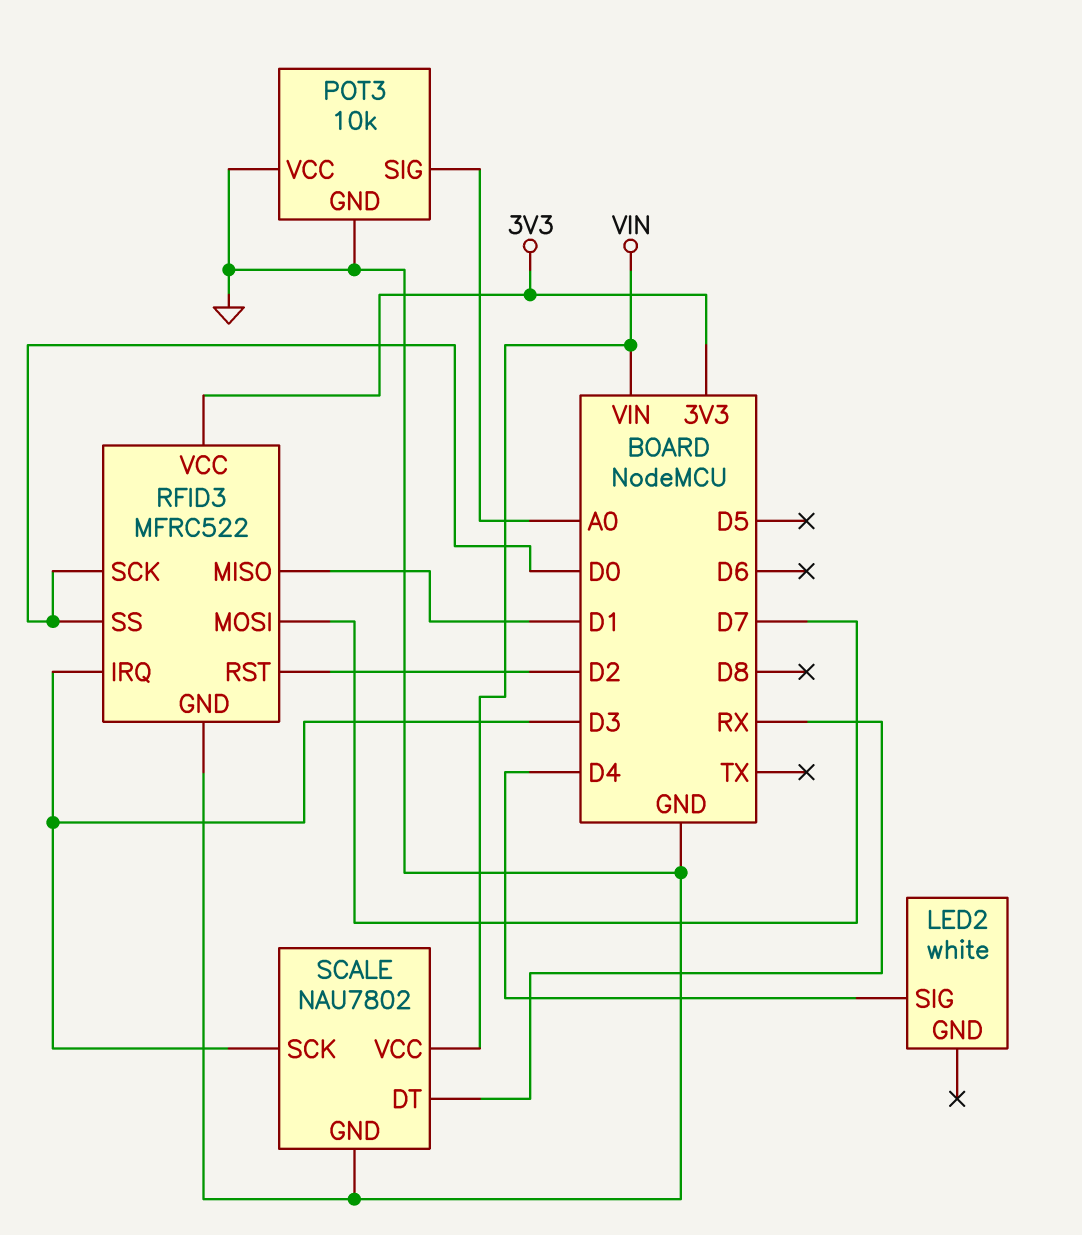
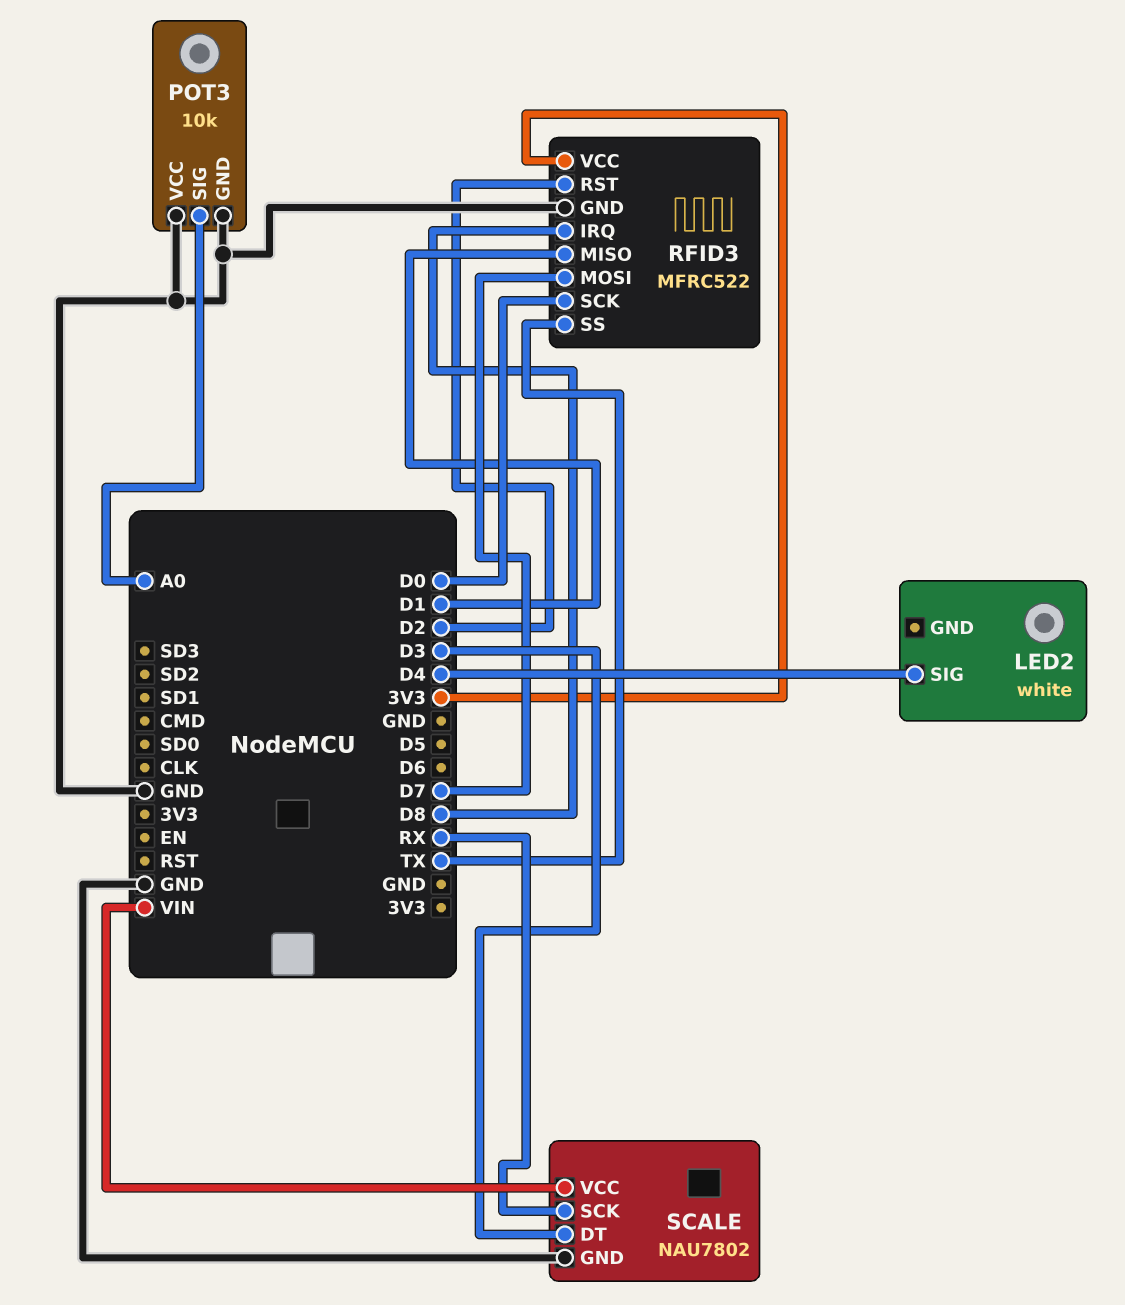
RFID3 pin IRQ: D3 -> D8
RFID3 pin SS: D0 -> TX
SCALE pin DT: RX -> D3
SCALE pin SCK: D3 -> RX

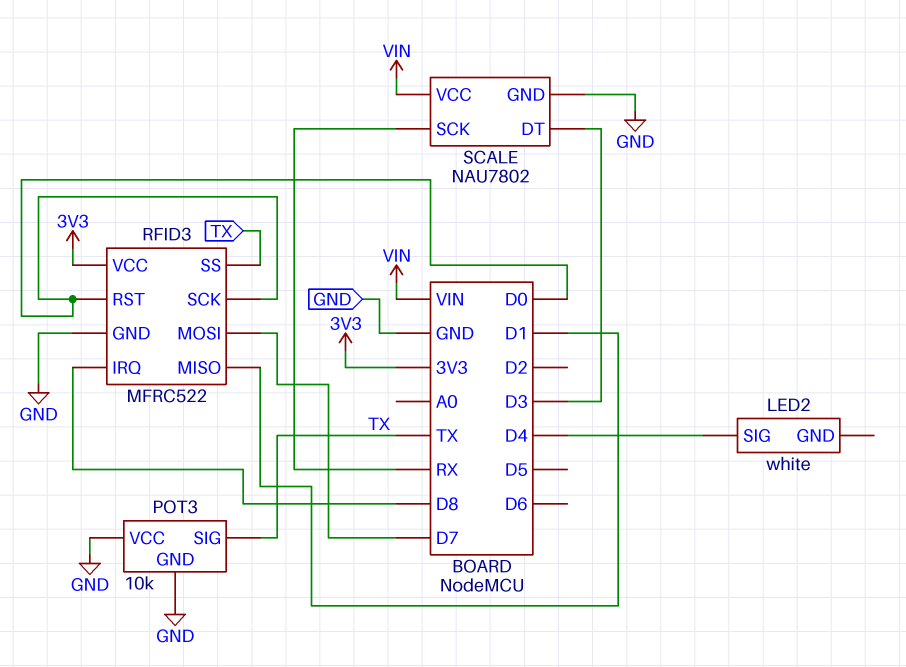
POT3 pin SIG: A0 -> TX
RFID3 pin RST: D2 -> D0

